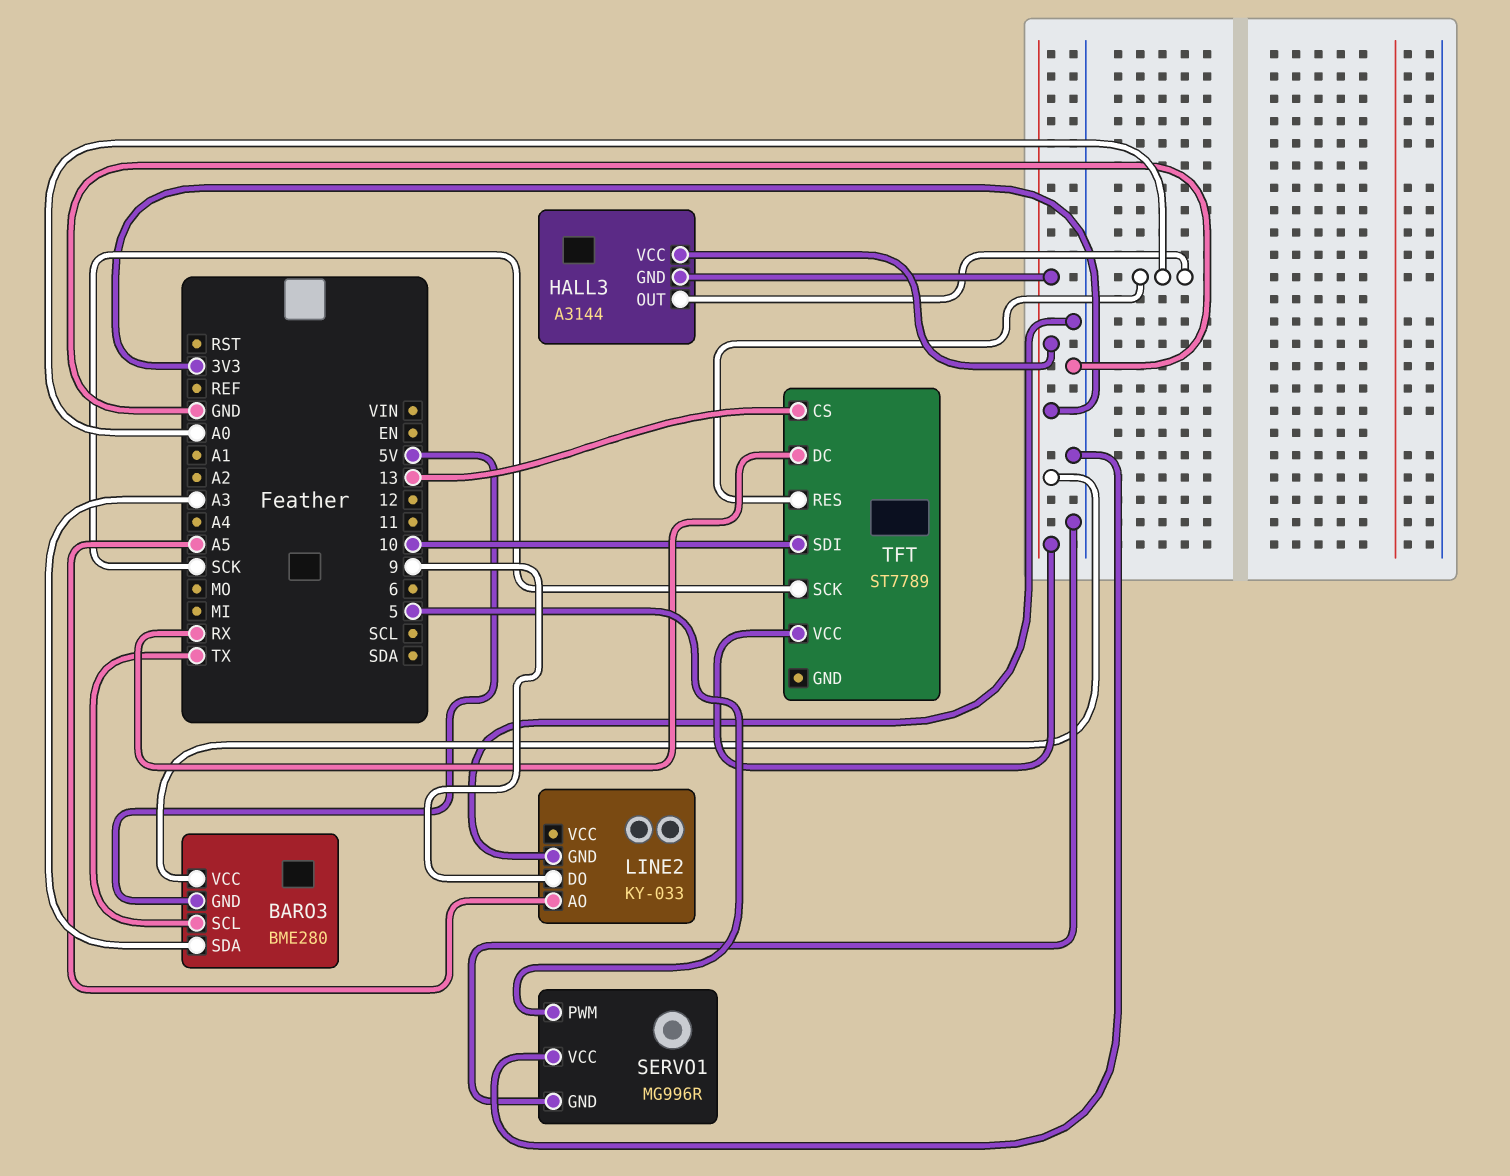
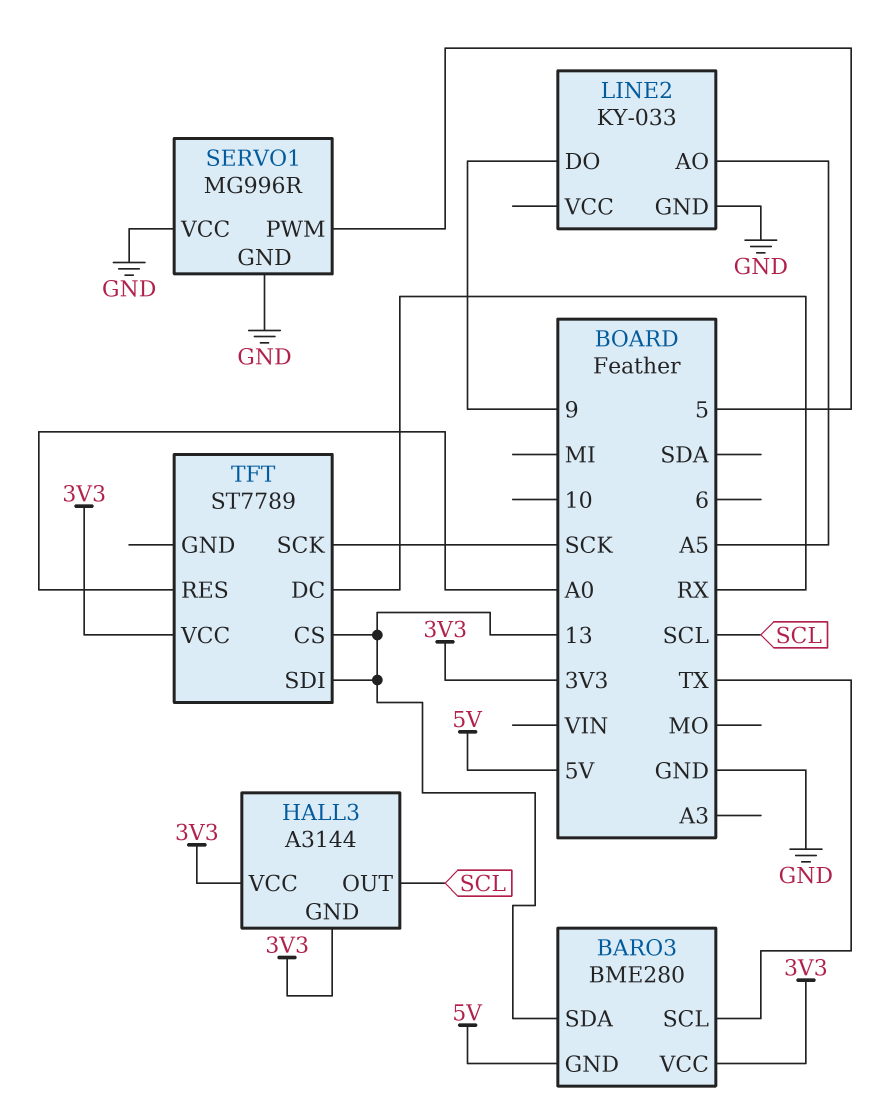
BARO3 pin SDA: A3 -> 13
HALL3 pin OUT: A0 -> SCL
TFT pin SDI: 10 -> 13

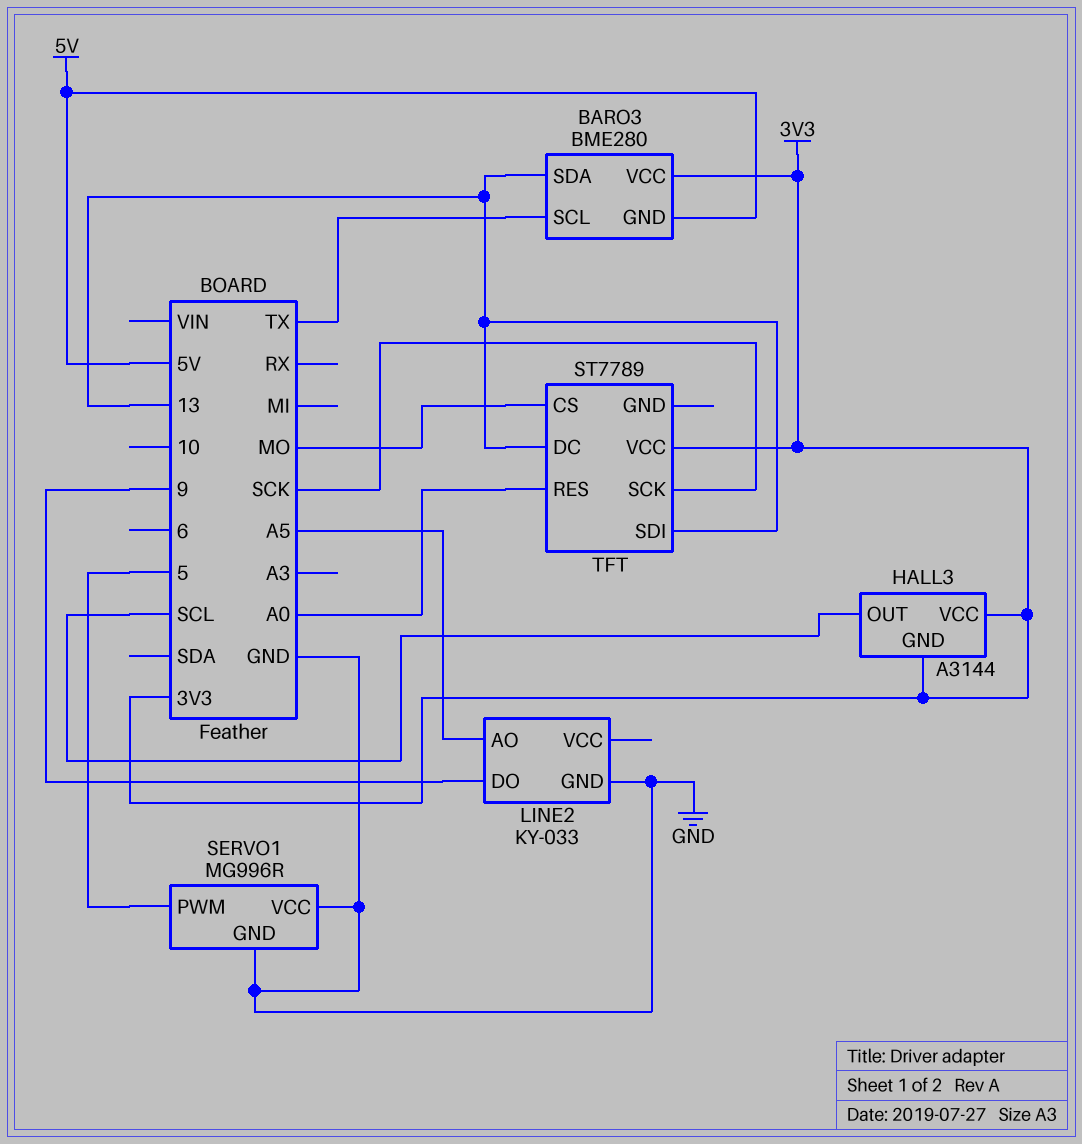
TFT pin CS: 13 -> MO
TFT pin DC: RX -> 13

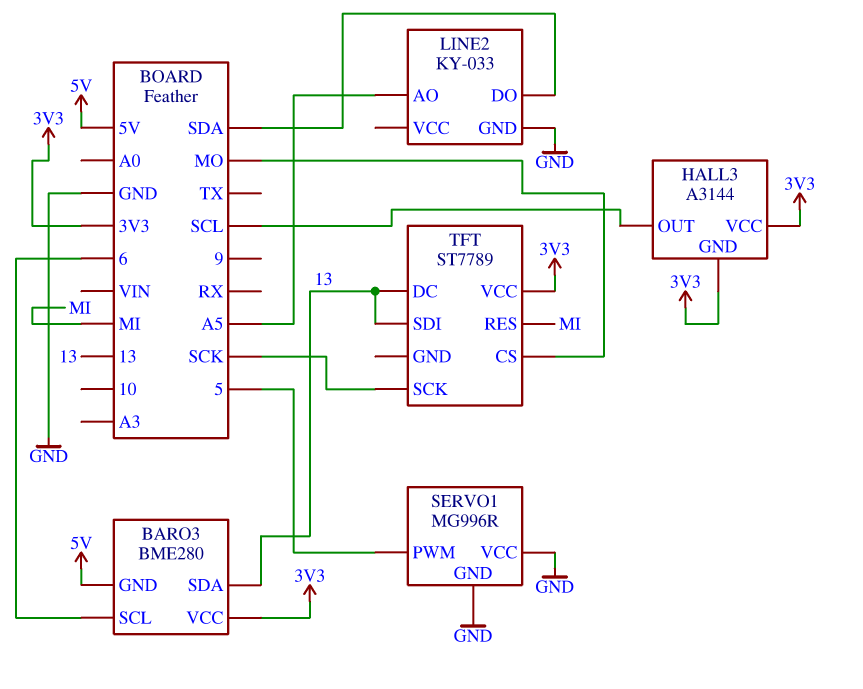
BARO3 pin SCL: TX -> 6
LINE2 pin DO: 9 -> SDA
TFT pin RES: A0 -> MI

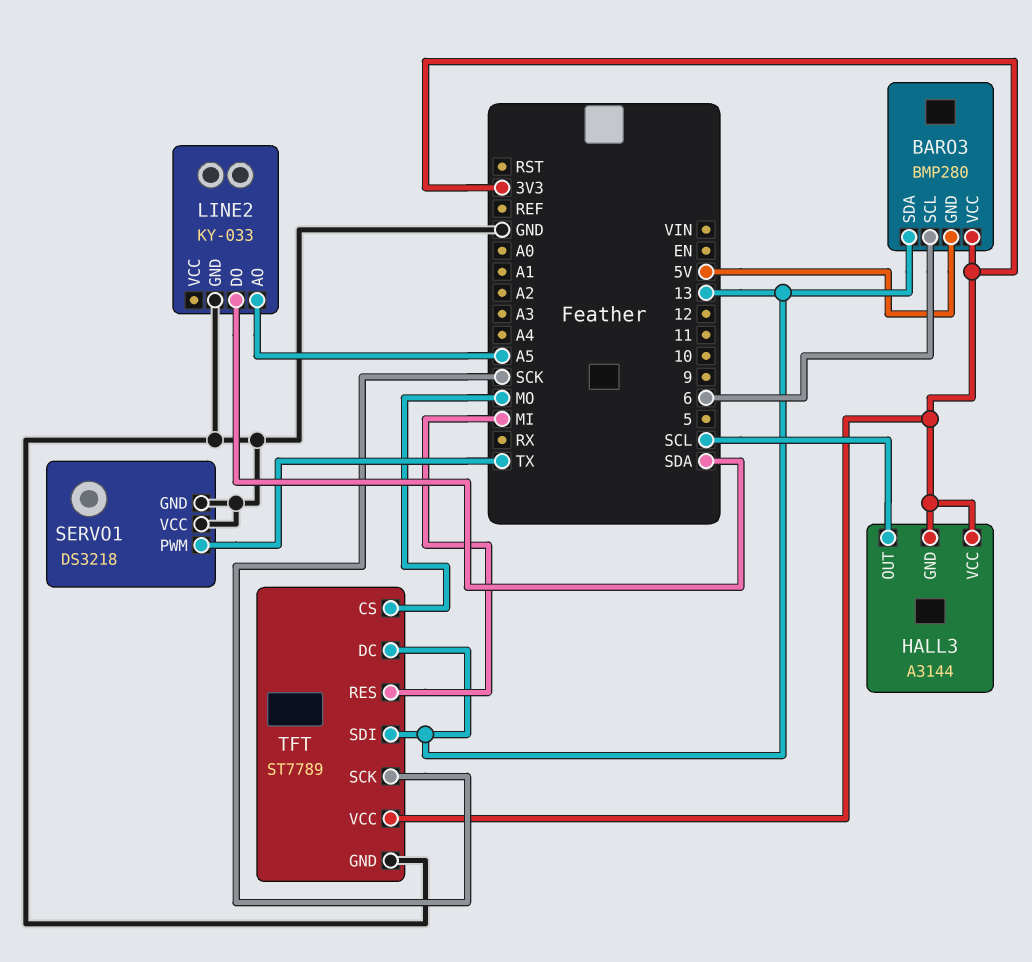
BARO3: BME280 -> BMP280
SERVO1: MG996R -> DS3218
SERVO1 pin PWM: 5 -> TX
TFT pin GND: none -> GND

